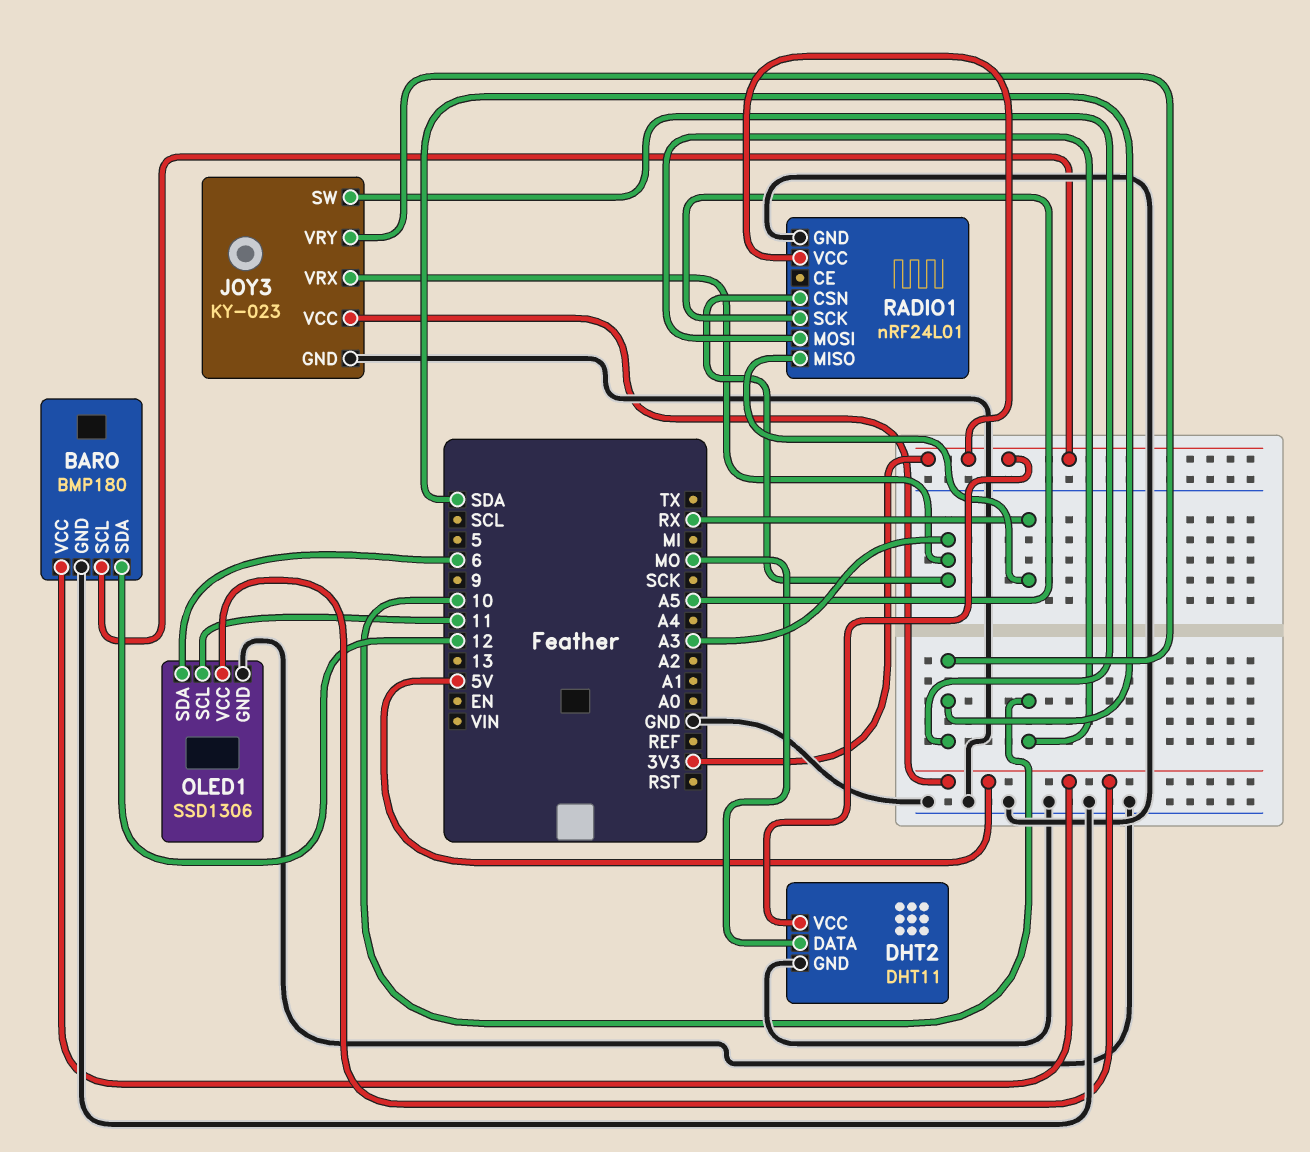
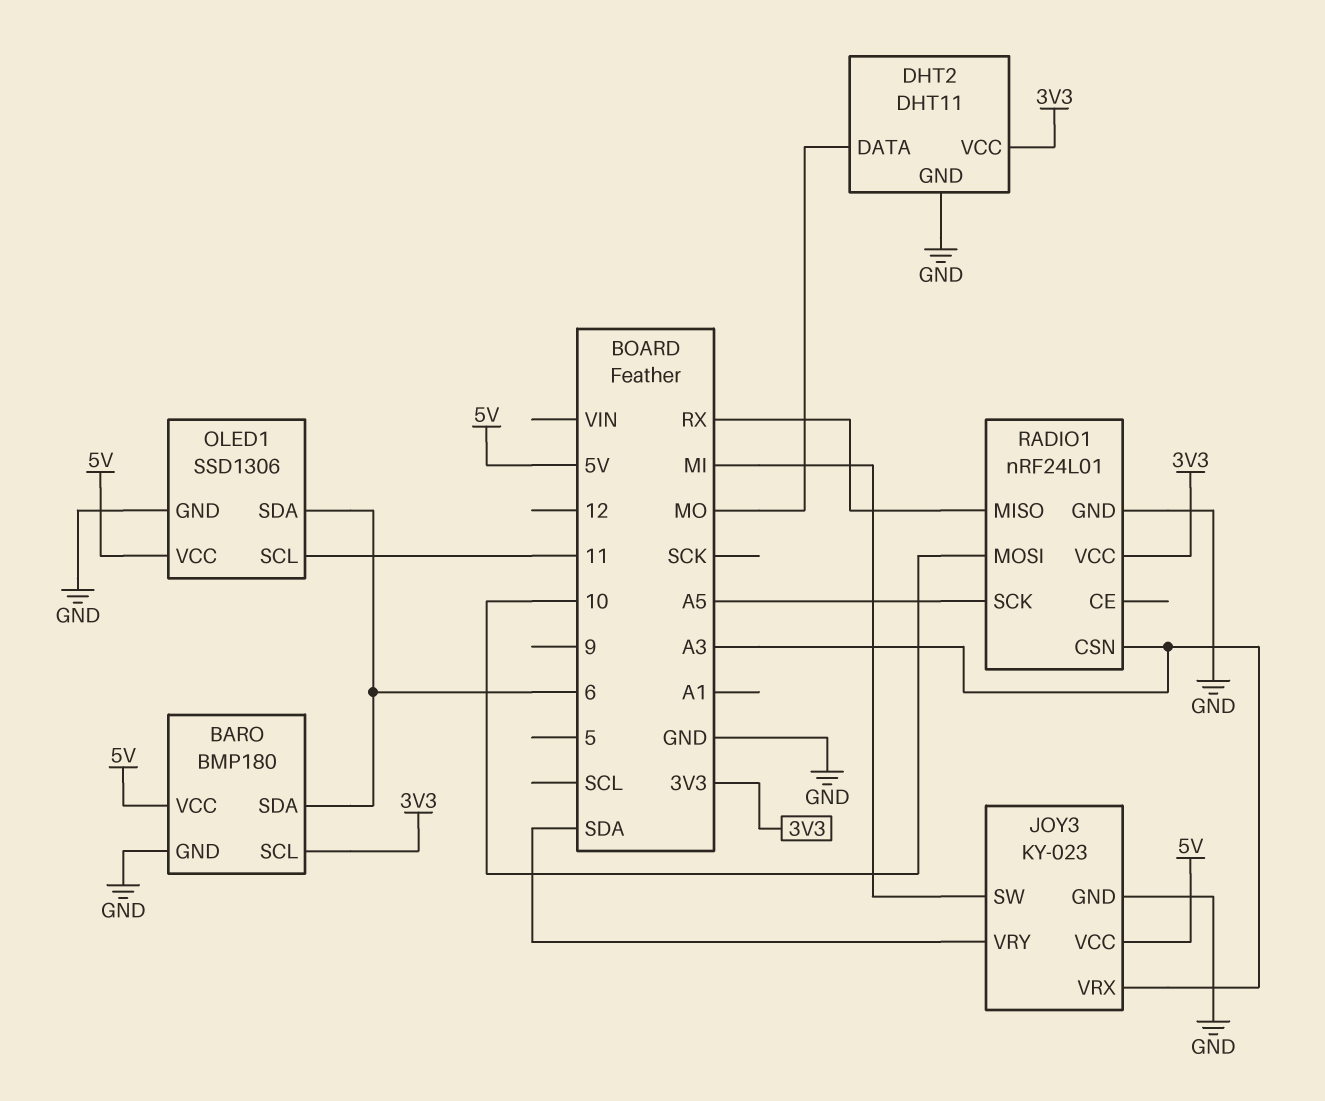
BARO pin SDA: 12 -> 6
JOY3 pin SW: SDA -> MI

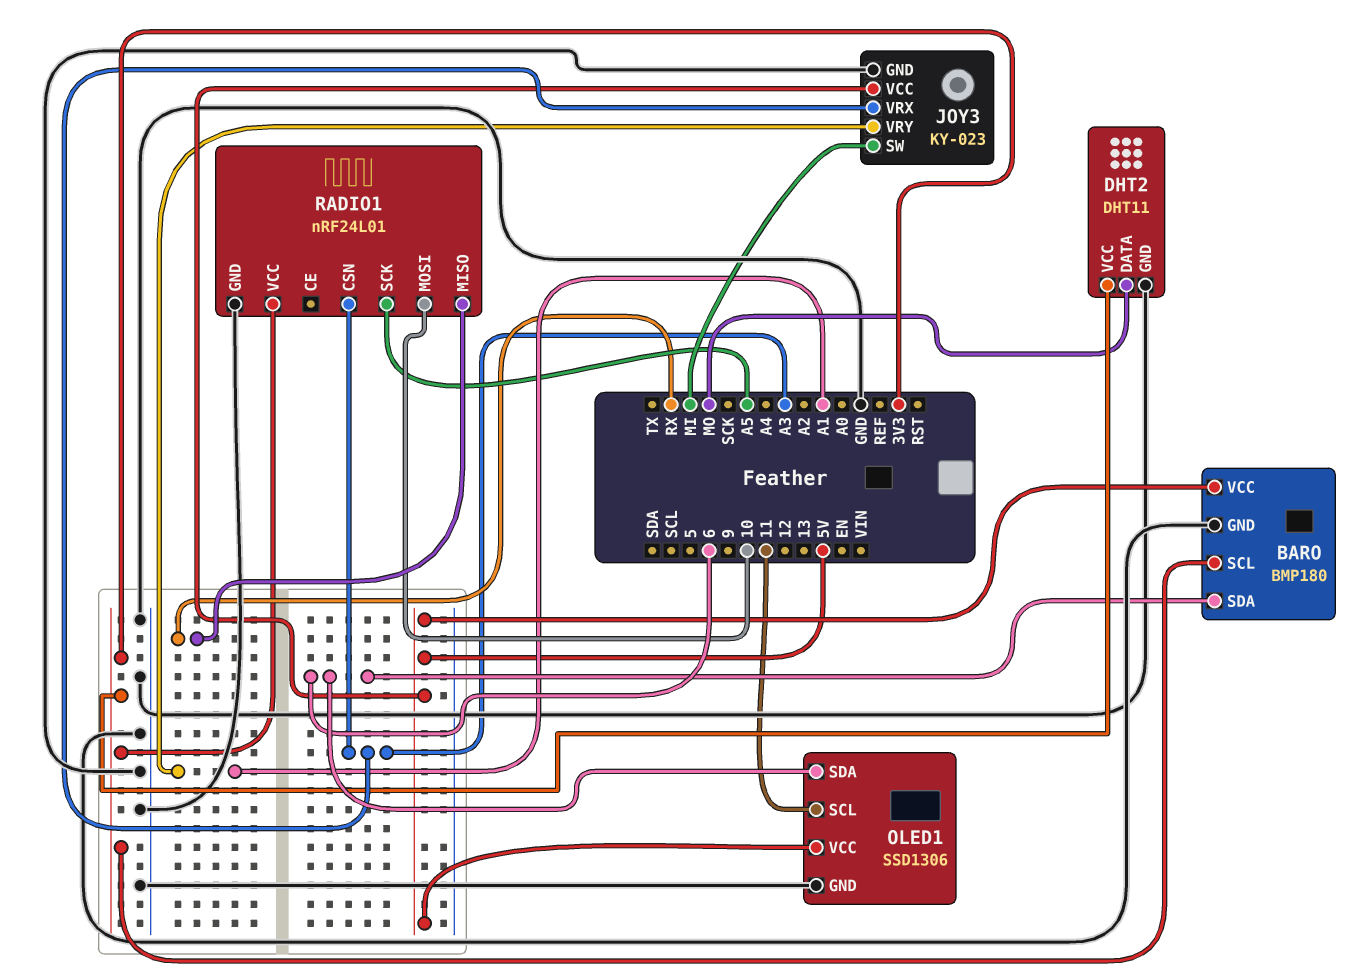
JOY3 pin VRY: SDA -> A1

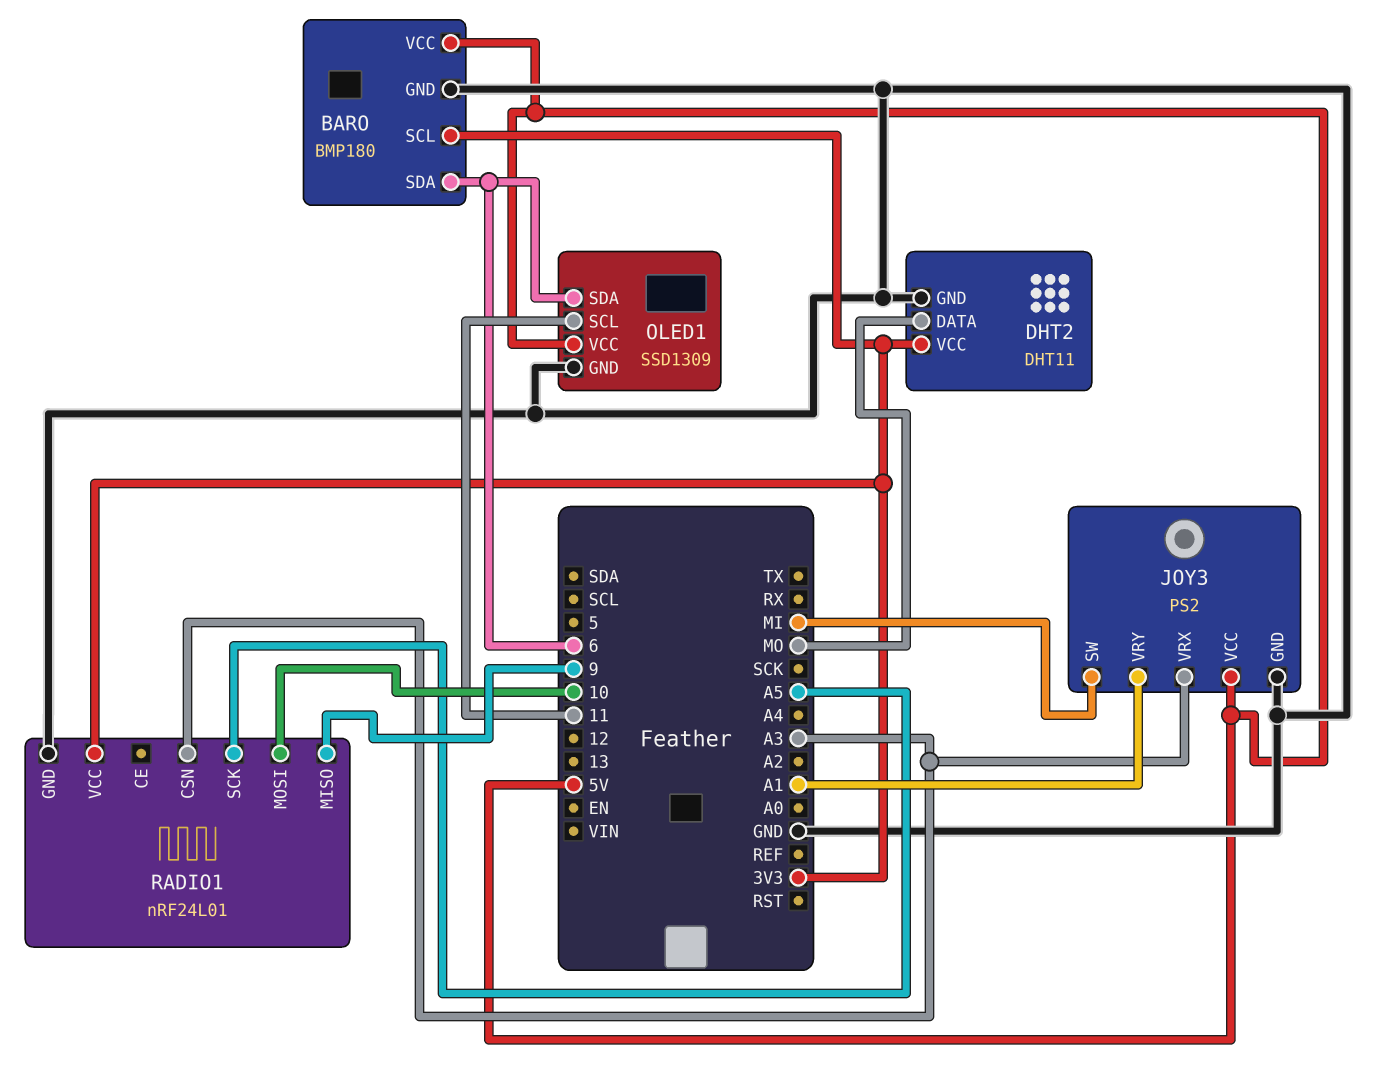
JOY3: KY-023 -> PS2
OLED1: SSD1306 -> SSD1309
RADIO1 pin MISO: RX -> 9

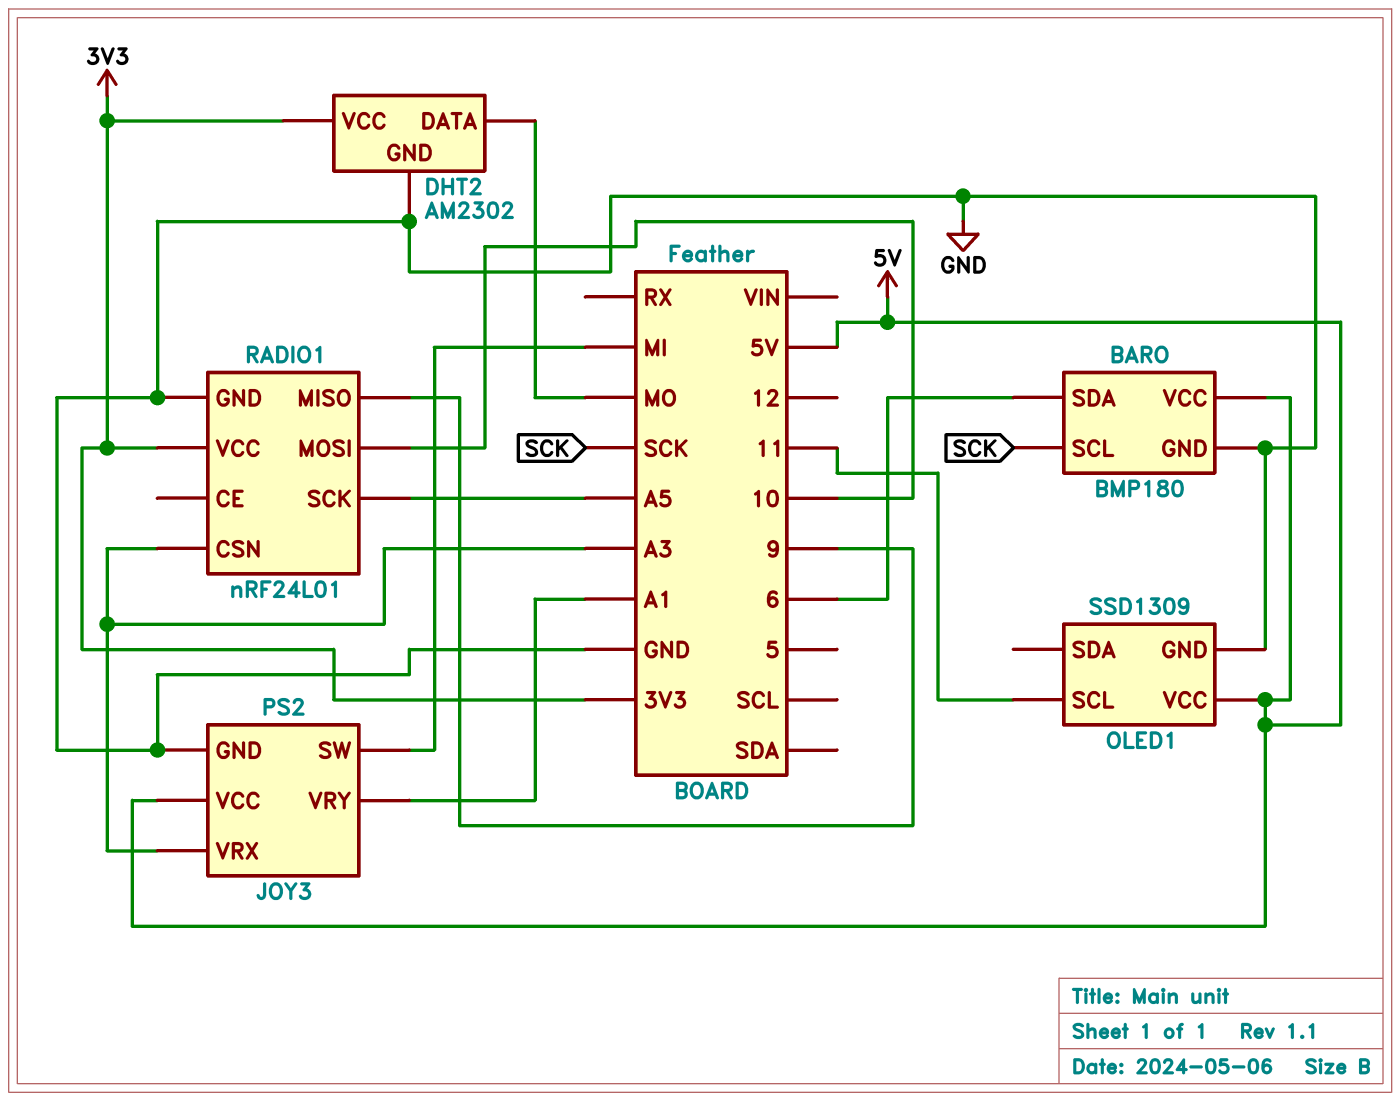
BARO pin SCL: 3V3 -> SCK
DHT2: DHT11 -> AM2302
OLED1 pin SDA: 6 -> none

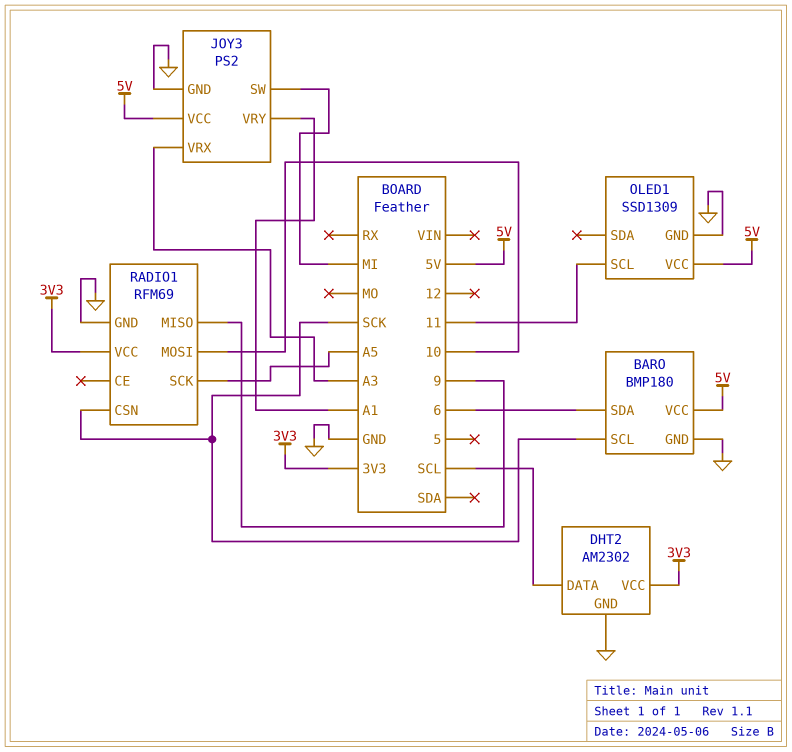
DHT2 pin DATA: MO -> SCL
RADIO1: nRF24L01 -> RFM69
RADIO1 pin CSN: A3 -> SCK

